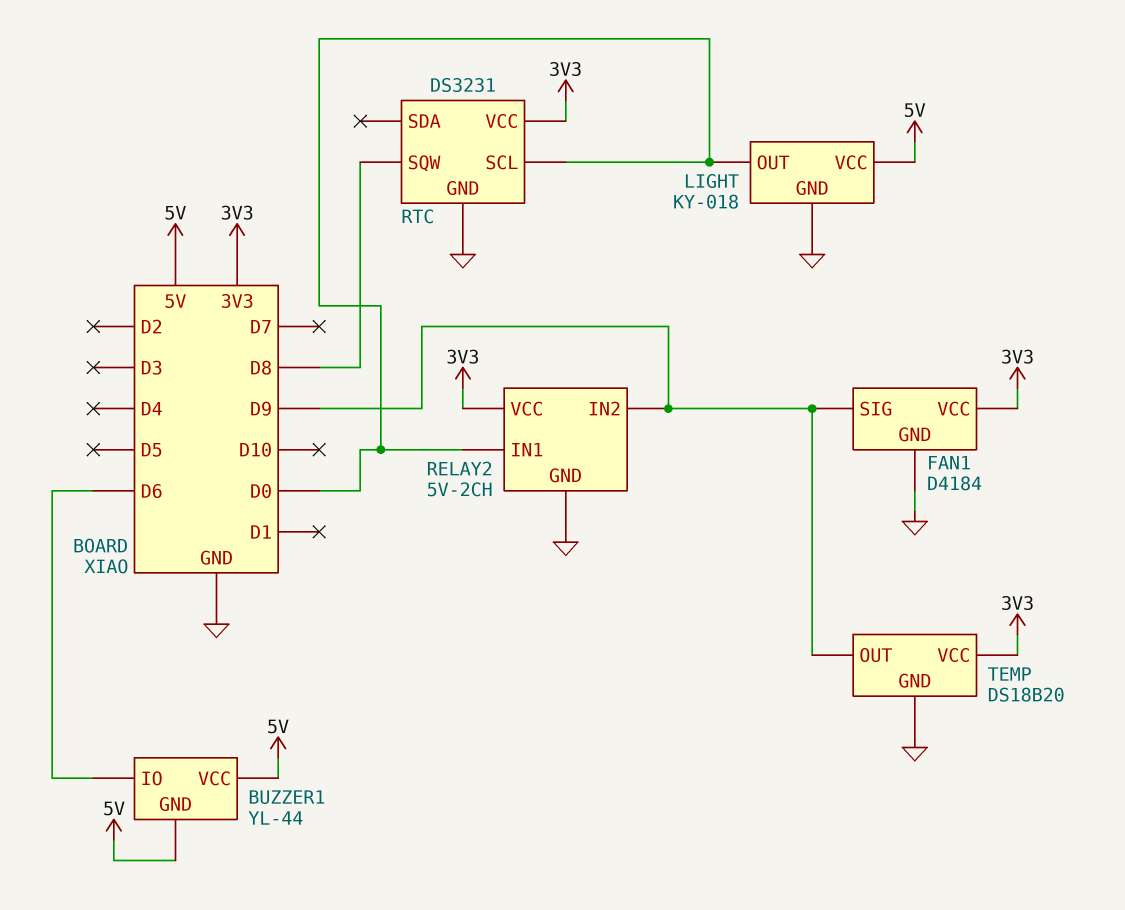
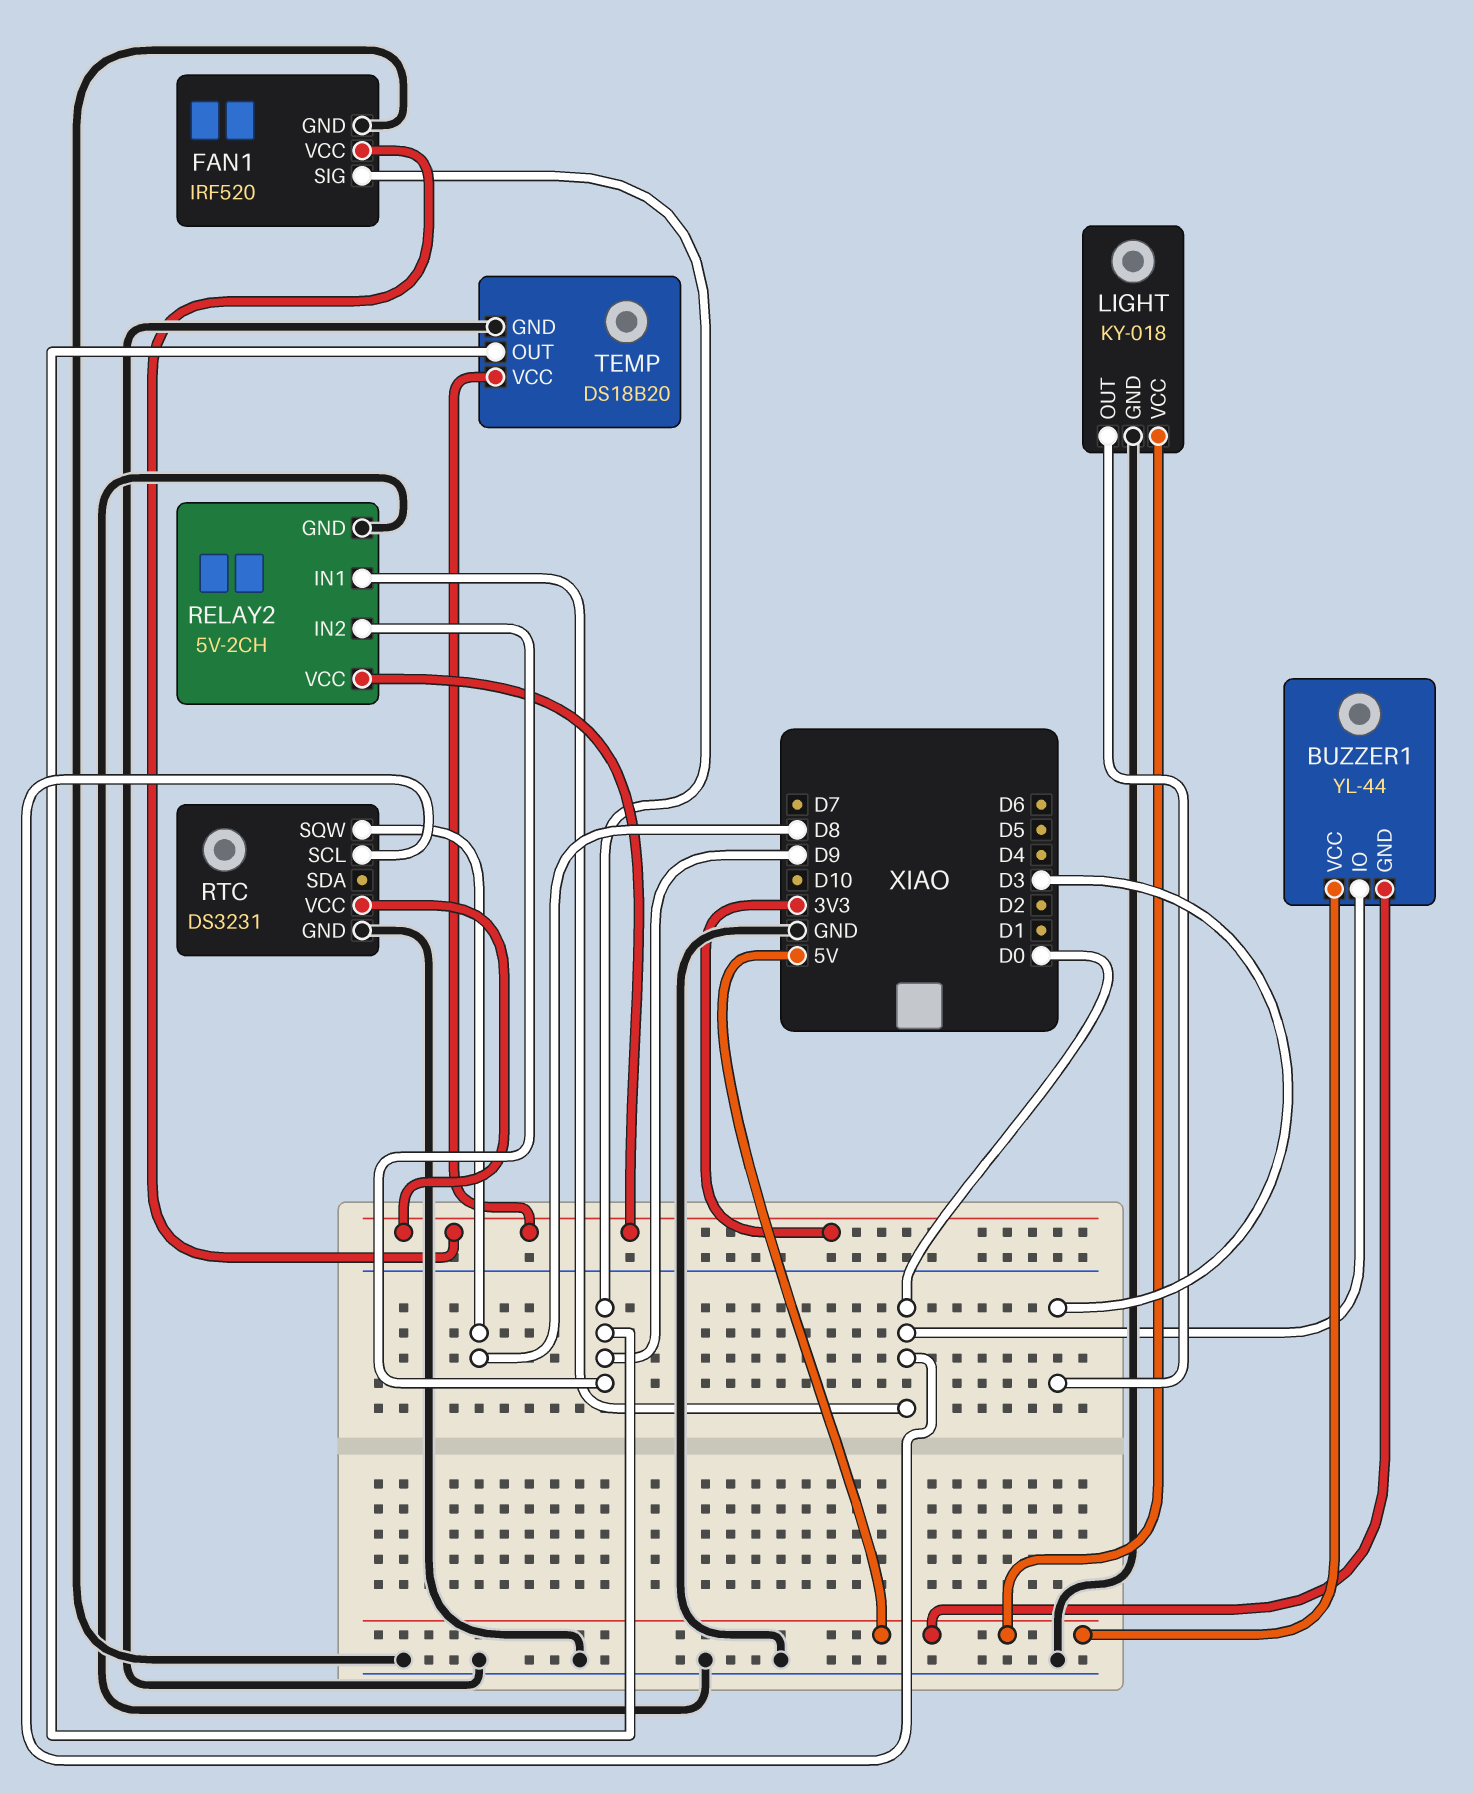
BUZZER1 pin IO: D6 -> D0
FAN1: D4184 -> IRF520
LIGHT pin OUT: D0 -> D3

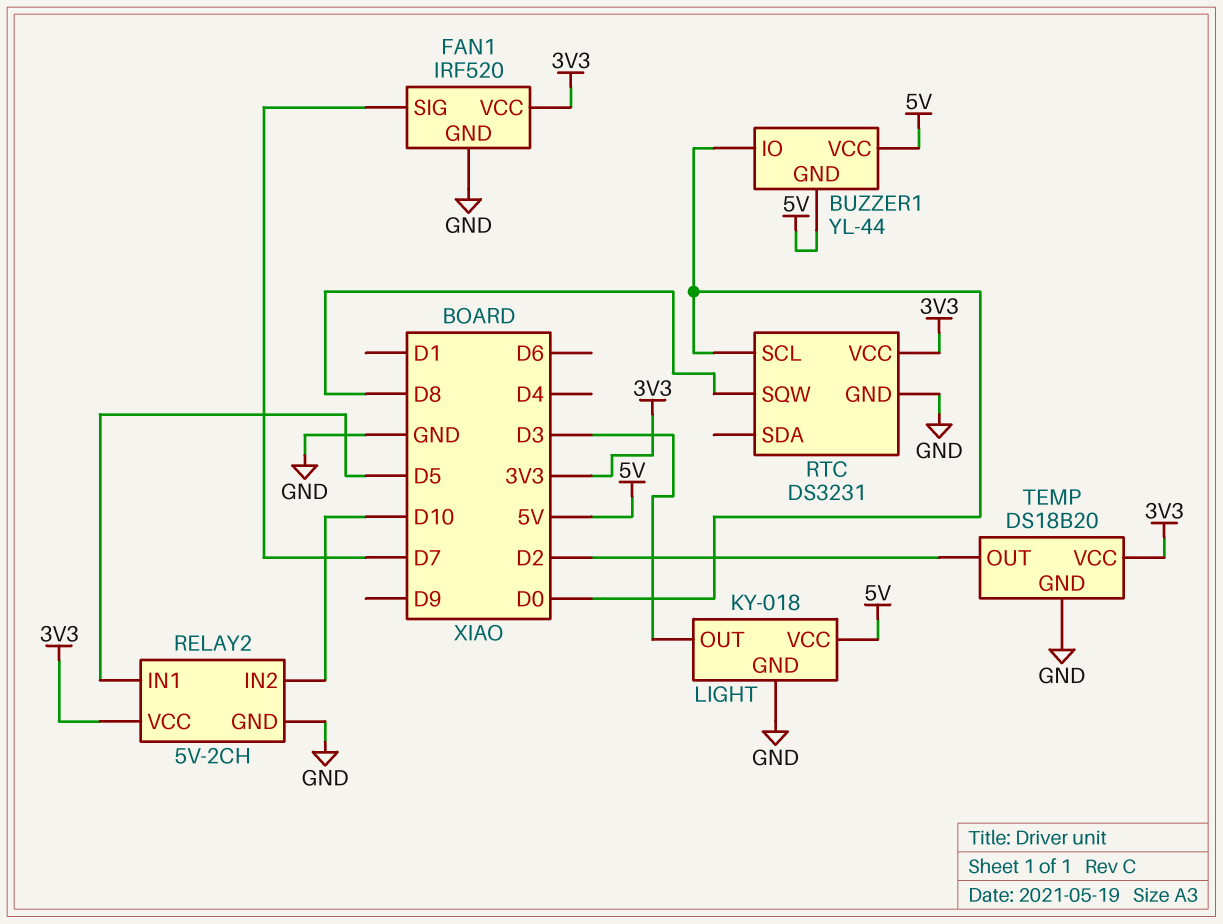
FAN1 pin SIG: D9 -> D7
RELAY2 pin IN1: D0 -> D5
RELAY2 pin IN2: D9 -> D10
TEMP pin OUT: D9 -> D2

